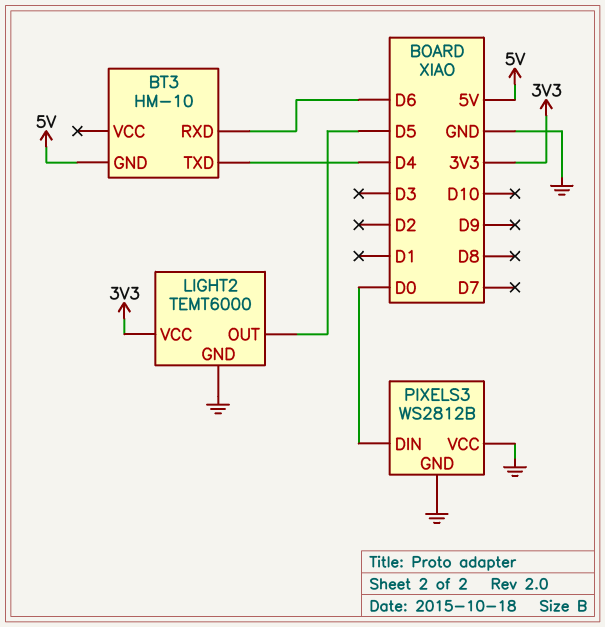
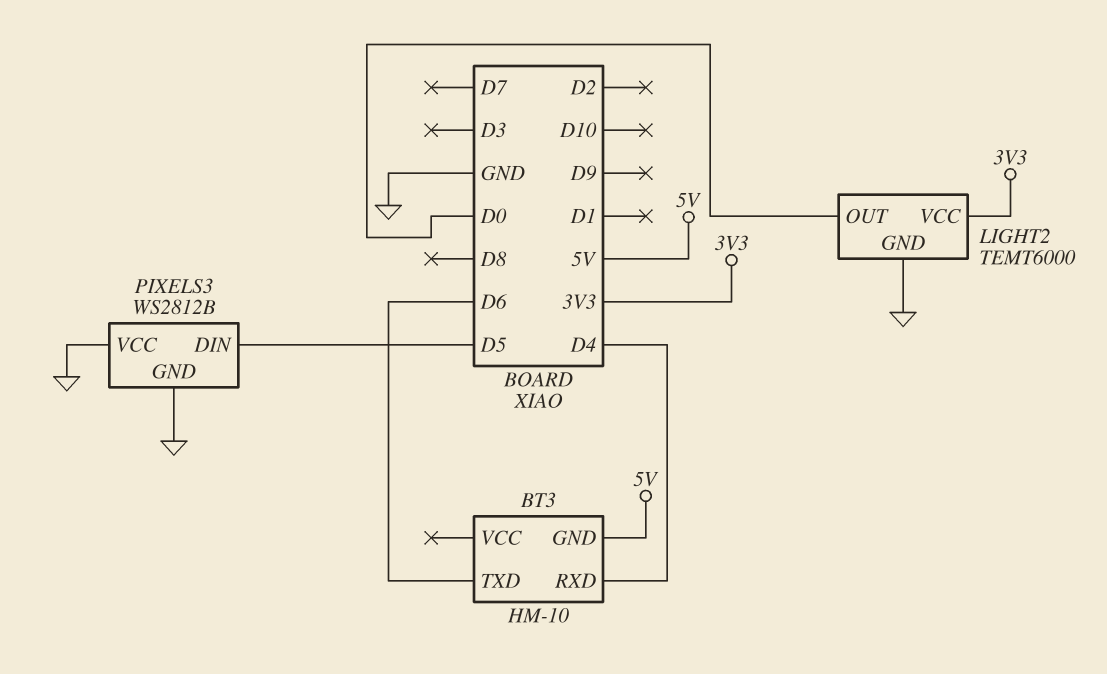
BT3 pin RXD: D6 -> D4
BT3 pin TXD: D4 -> D6
LIGHT2 pin OUT: D5 -> D0
PIXELS3 pin DIN: D0 -> D5

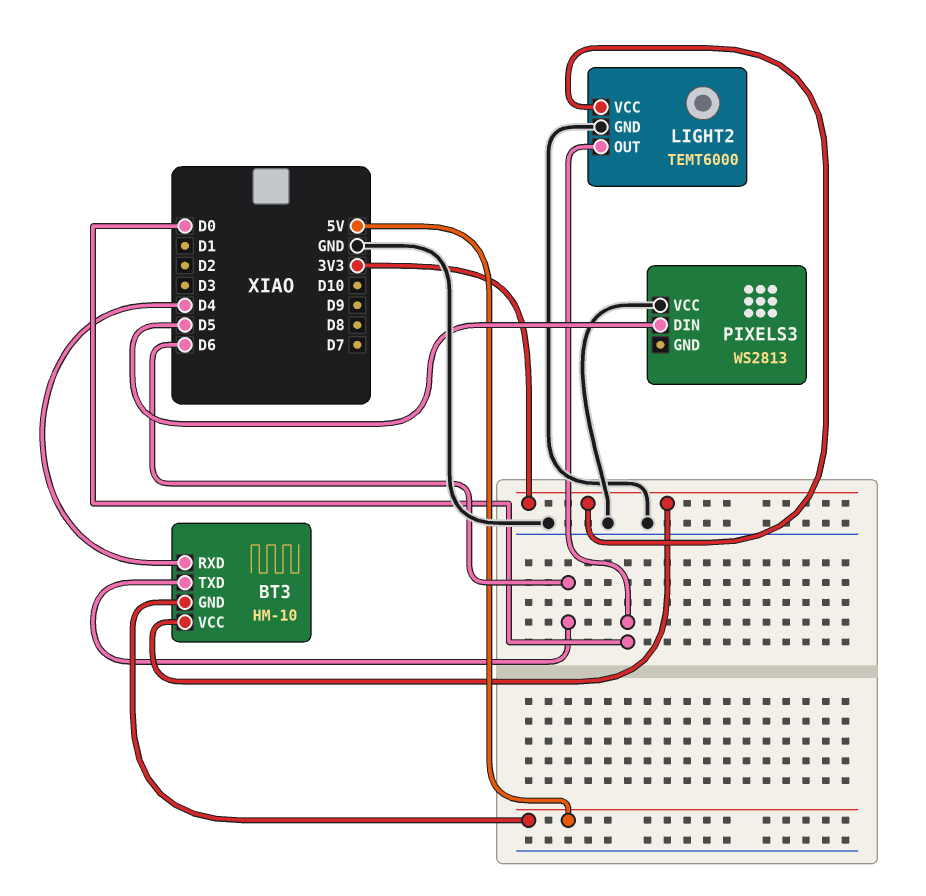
BT3 pin VCC: none -> 3V3
PIXELS3: WS2812B -> WS2813
PIXELS3 pin GND: GND -> none

